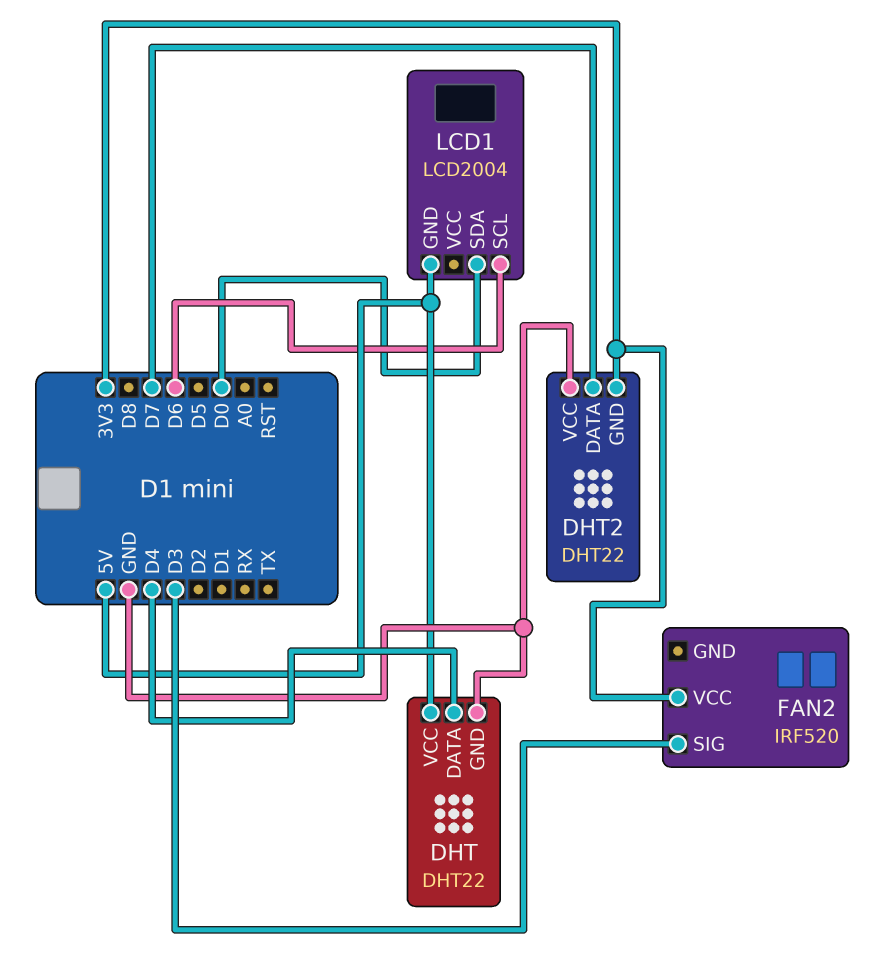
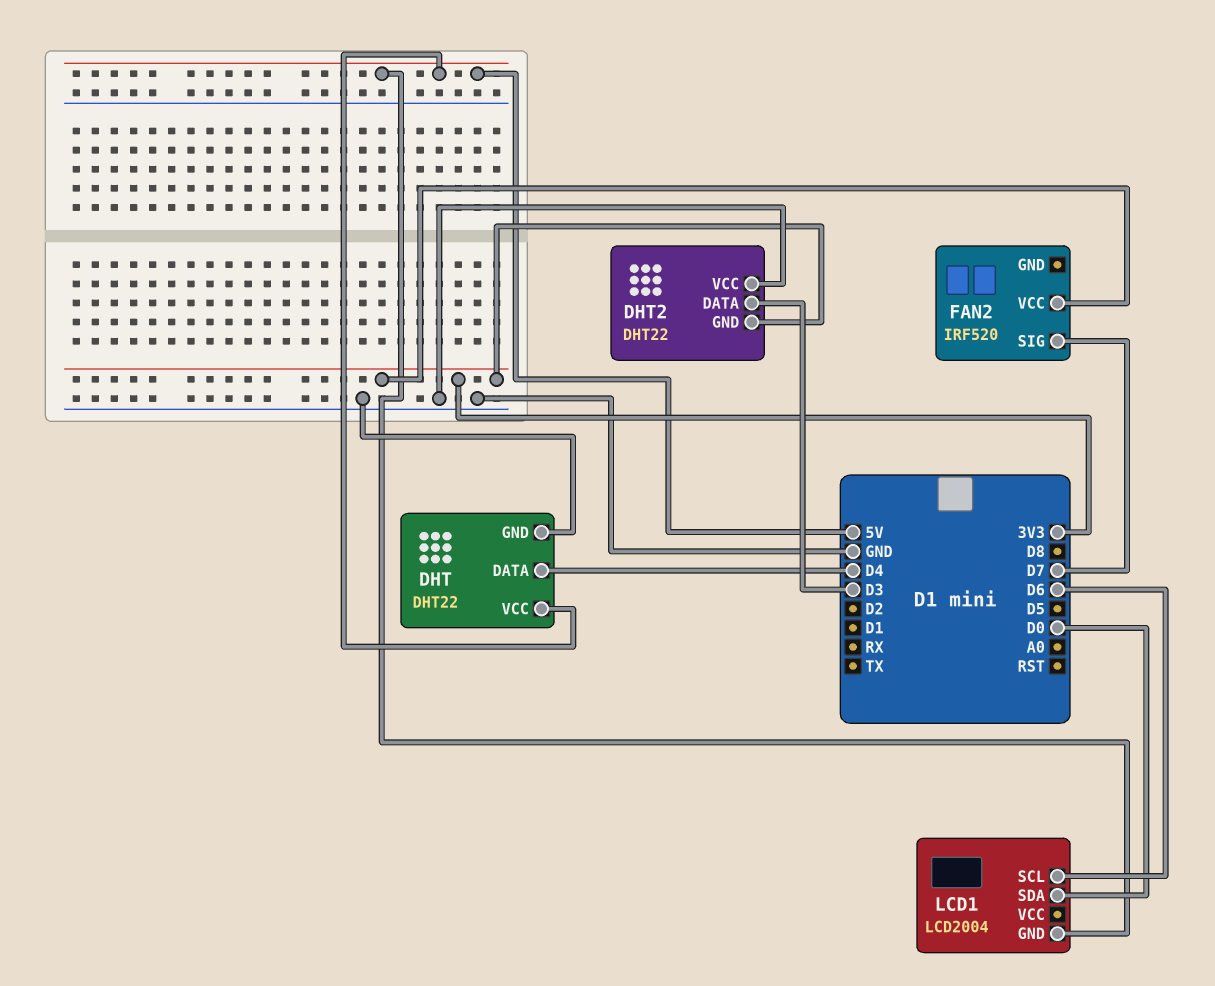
DHT2 pin DATA: D7 -> D3
FAN2 pin SIG: D3 -> D7

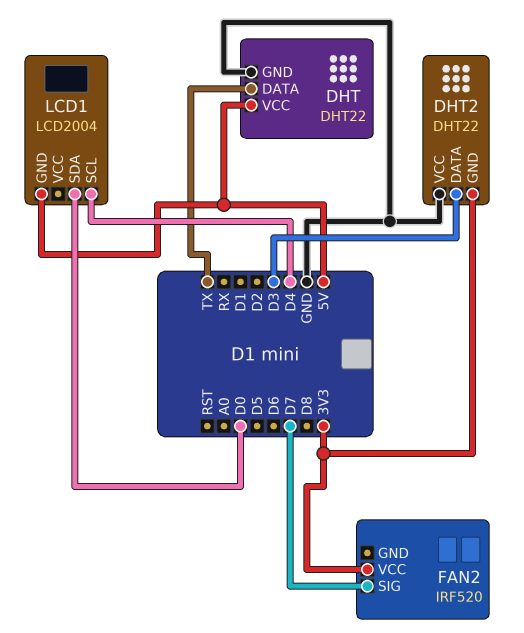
DHT pin DATA: D4 -> TX
LCD1 pin SCL: D6 -> D4

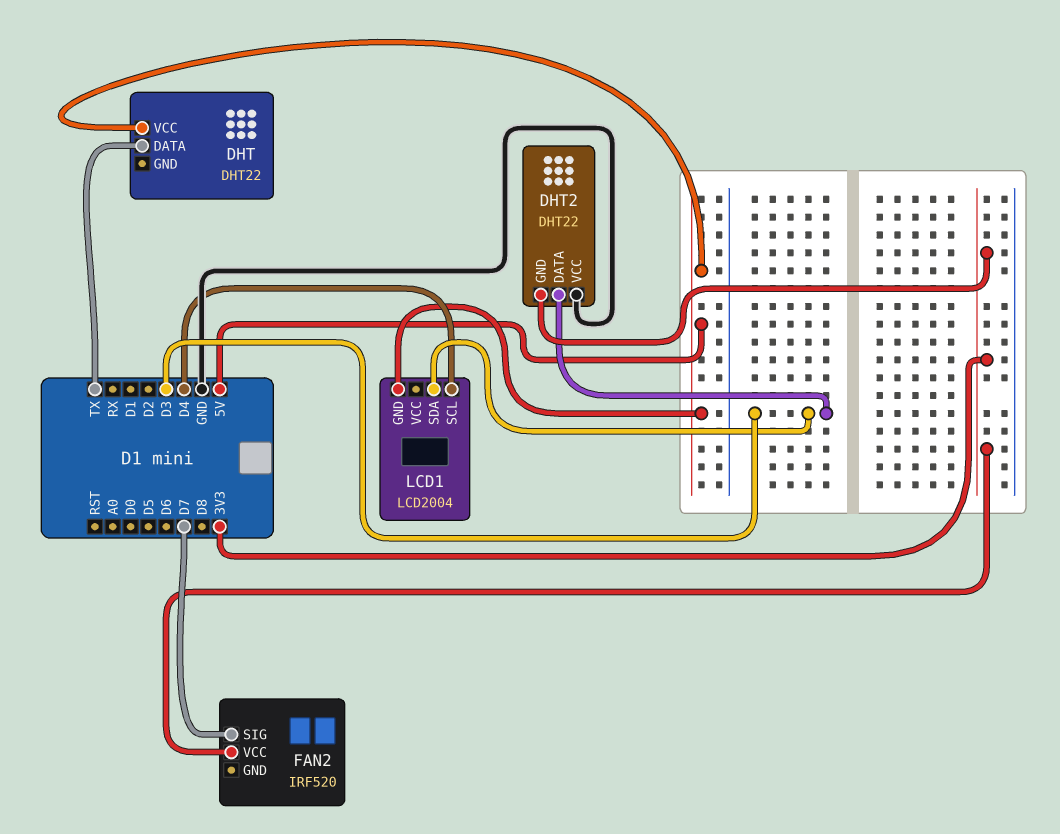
DHT pin GND: GND -> none
LCD1 pin SDA: D0 -> D3

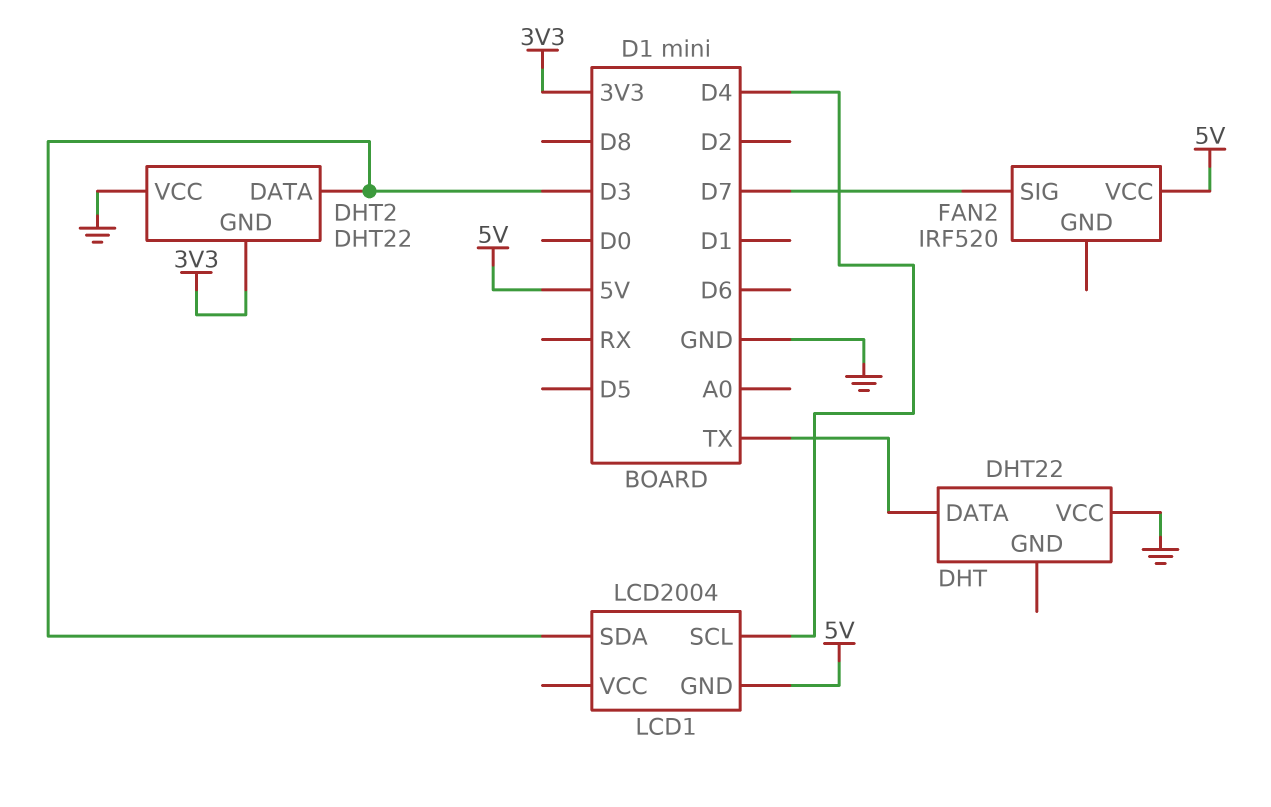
DHT pin VCC: 5V -> GND
FAN2 pin VCC: 3V3 -> 5V

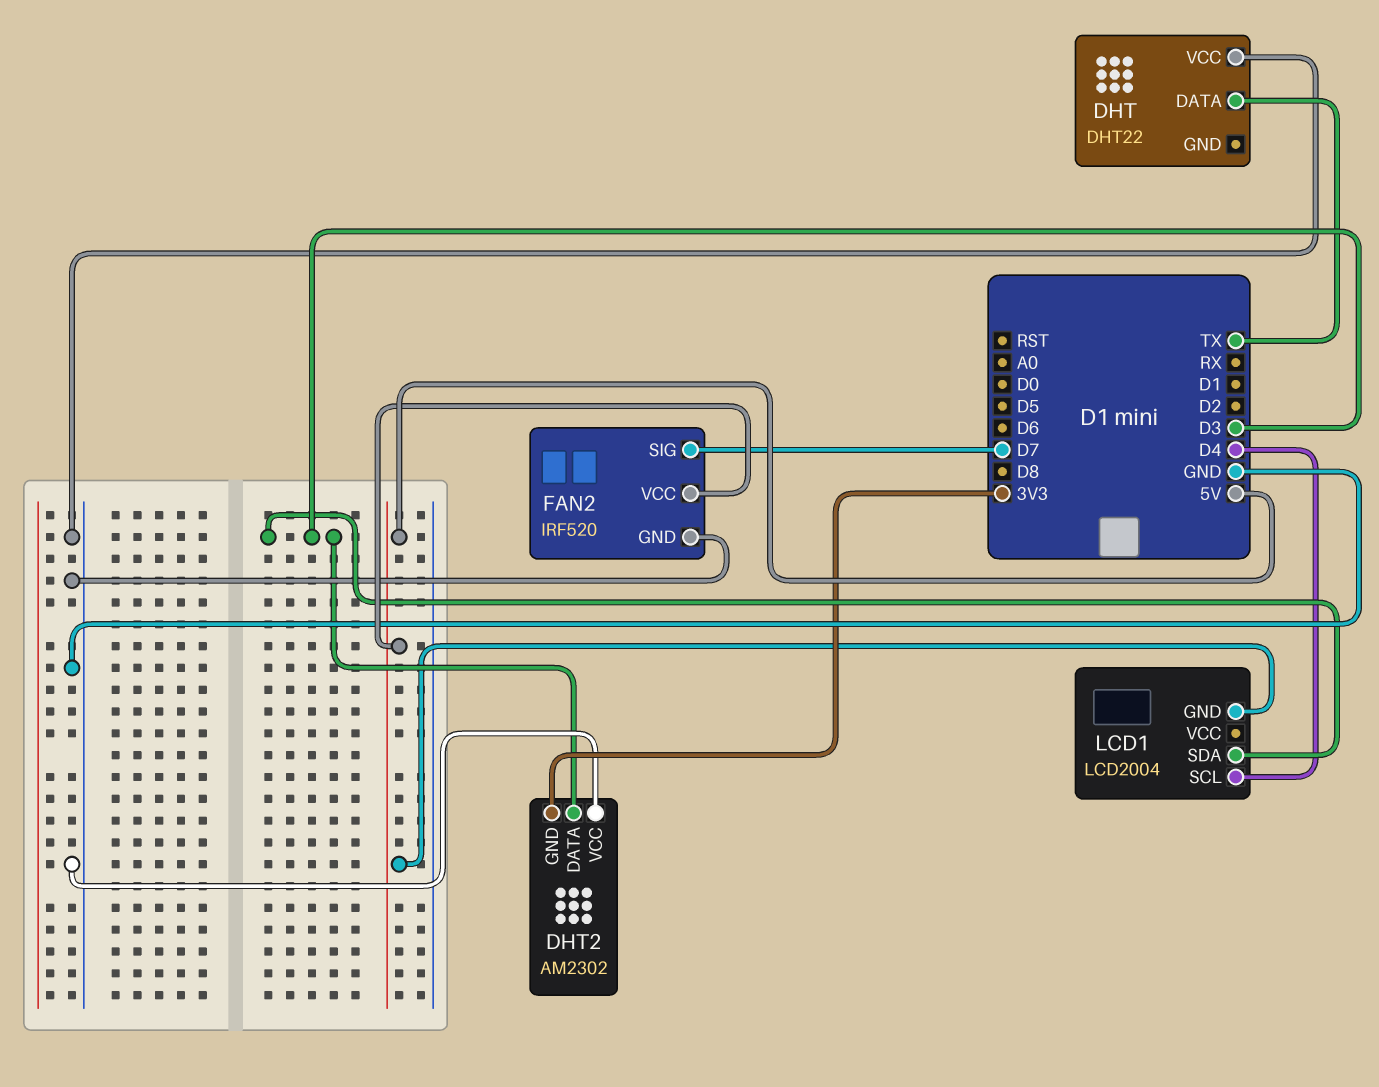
DHT2: DHT22 -> AM2302
FAN2 pin GND: none -> GND

